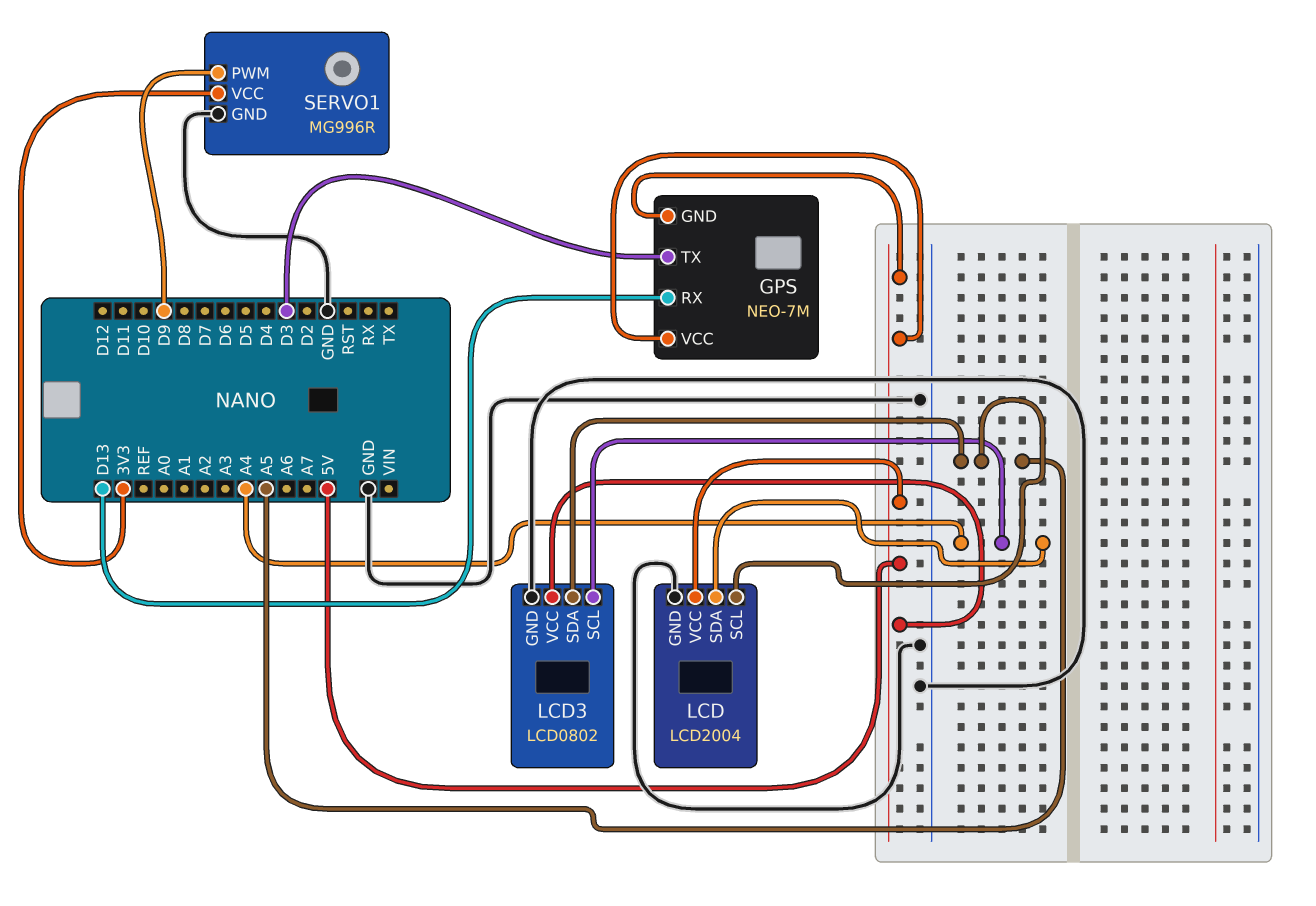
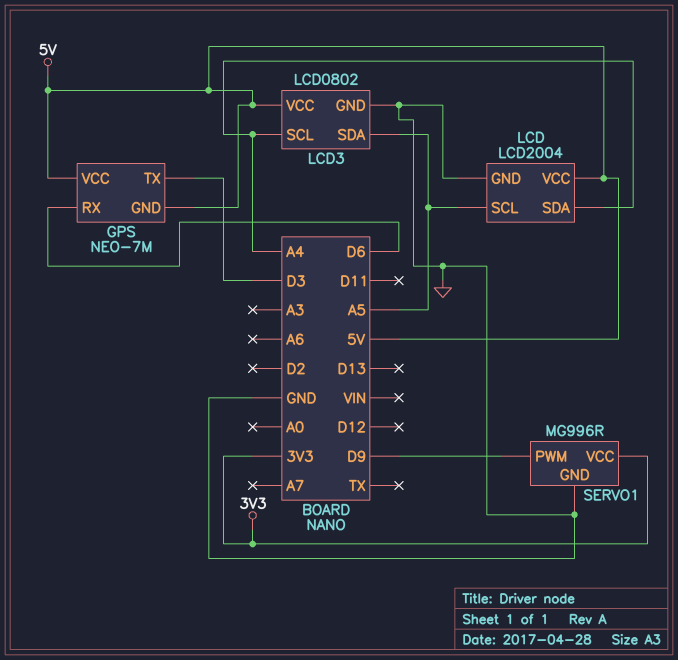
GPS pin RX: D13 -> D6

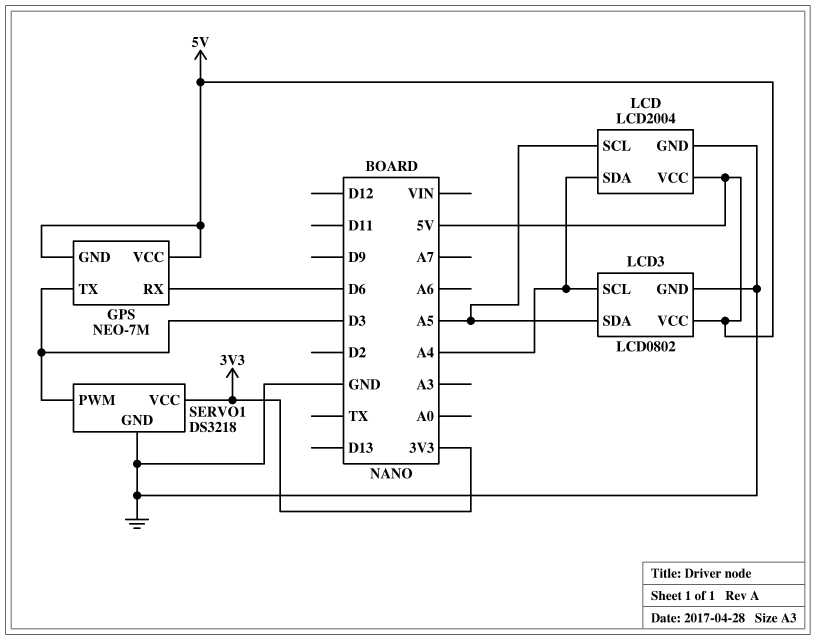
SERVO1: MG996R -> DS3218
SERVO1 pin PWM: D9 -> D3

